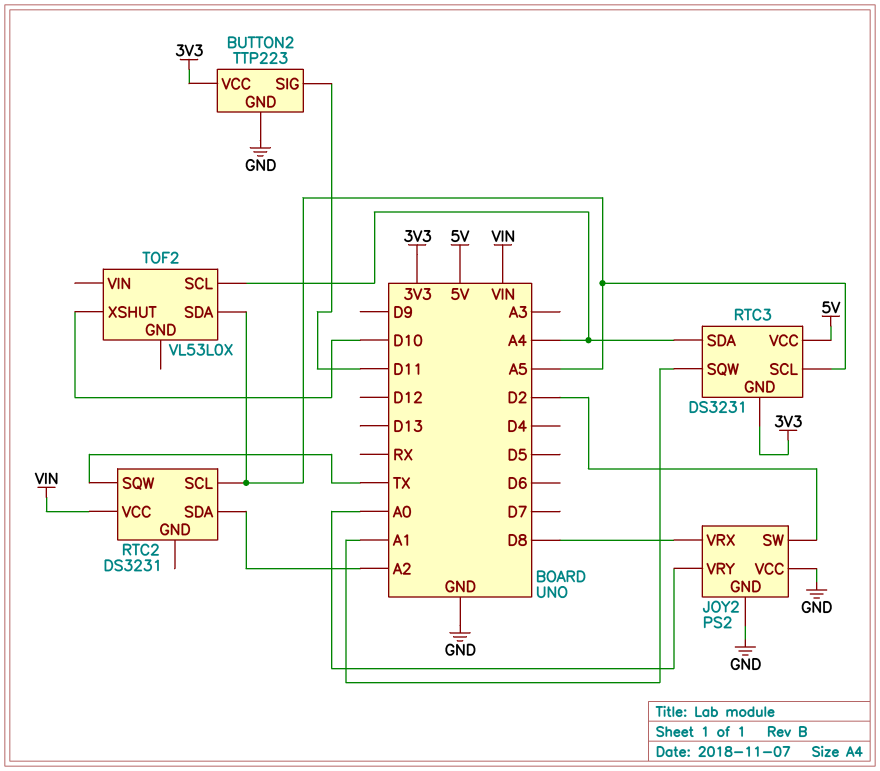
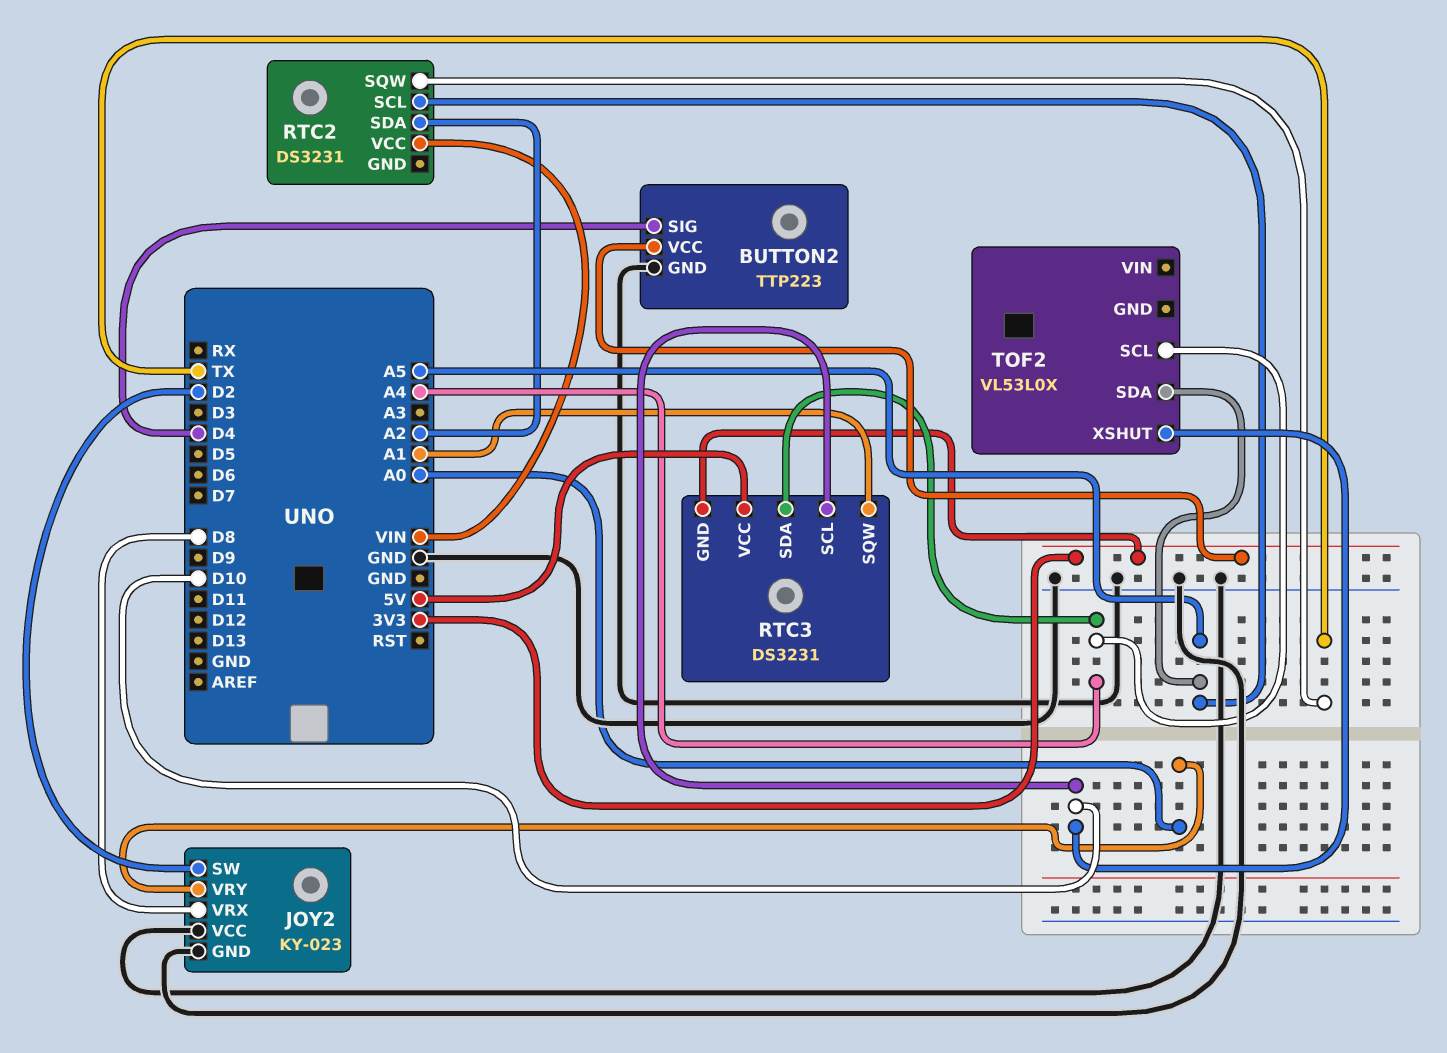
BUTTON2 pin SIG: D11 -> D4
JOY2: PS2 -> KY-023
RTC3 pin SCL: A5 -> D10

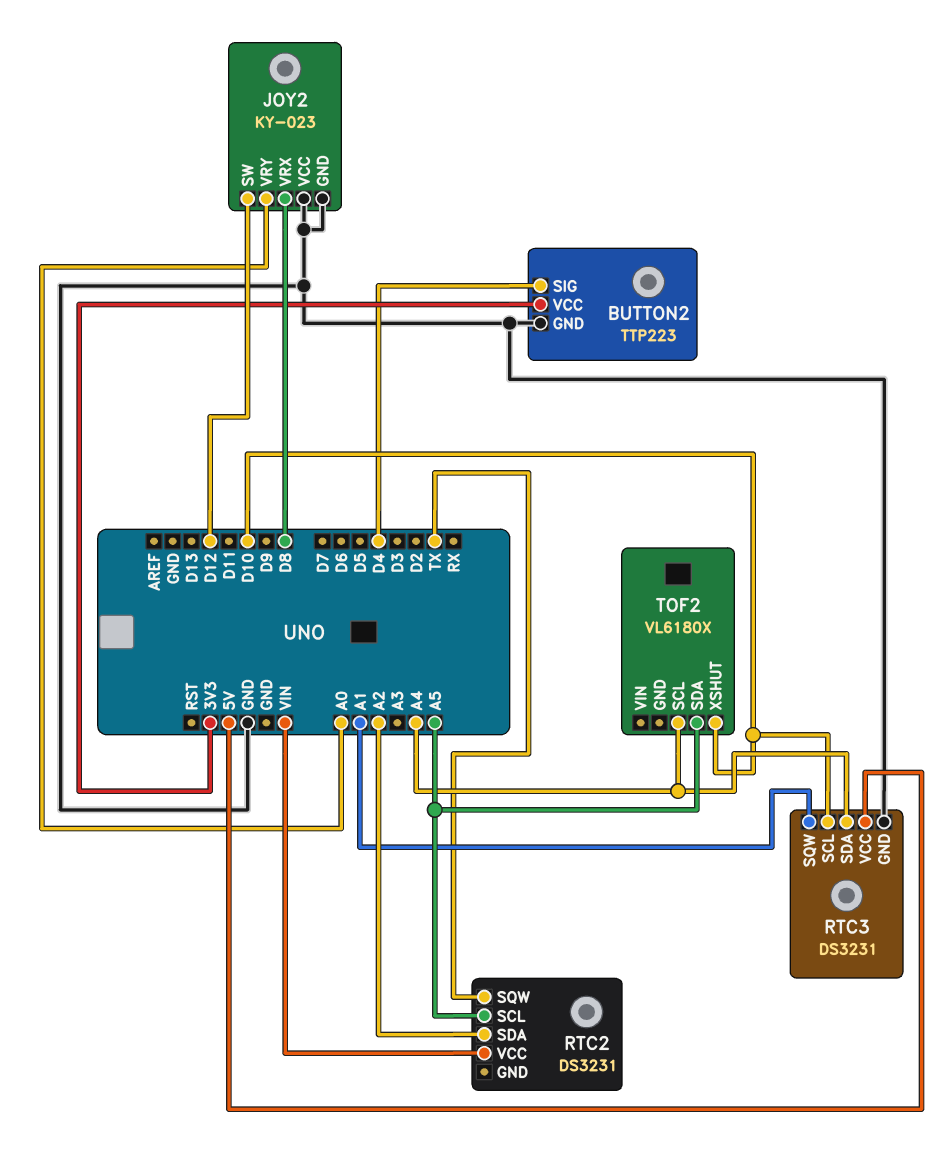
JOY2 pin SW: D2 -> D12
RTC3 pin GND: 3V3 -> GND
TOF2: VL53L0X -> VL6180X

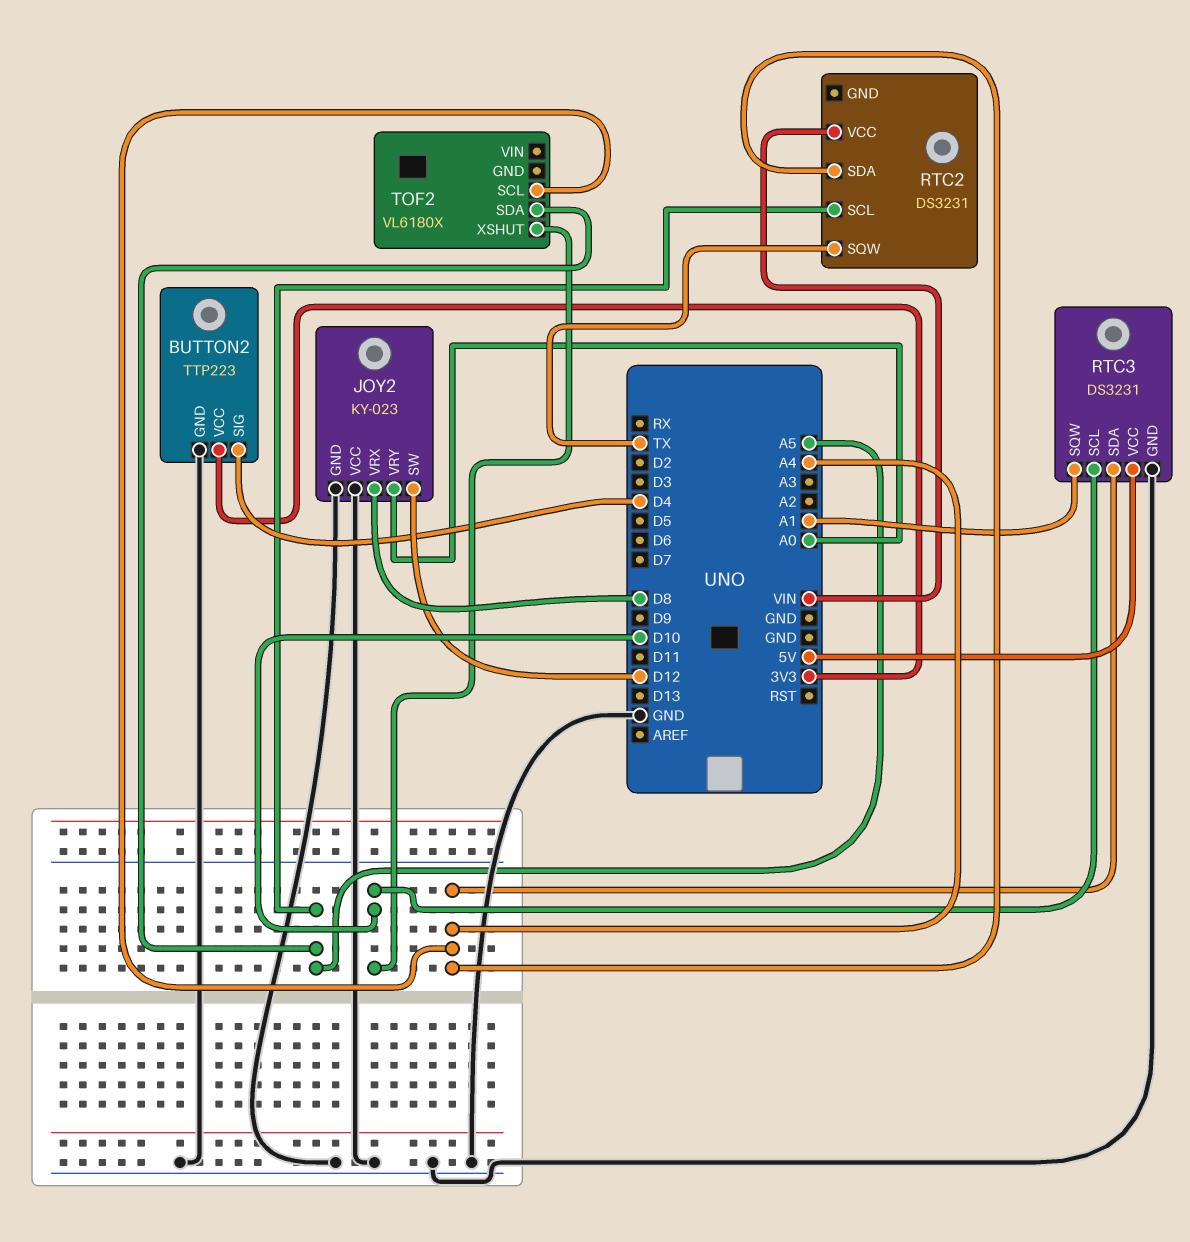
RTC2 pin SDA: A2 -> A4

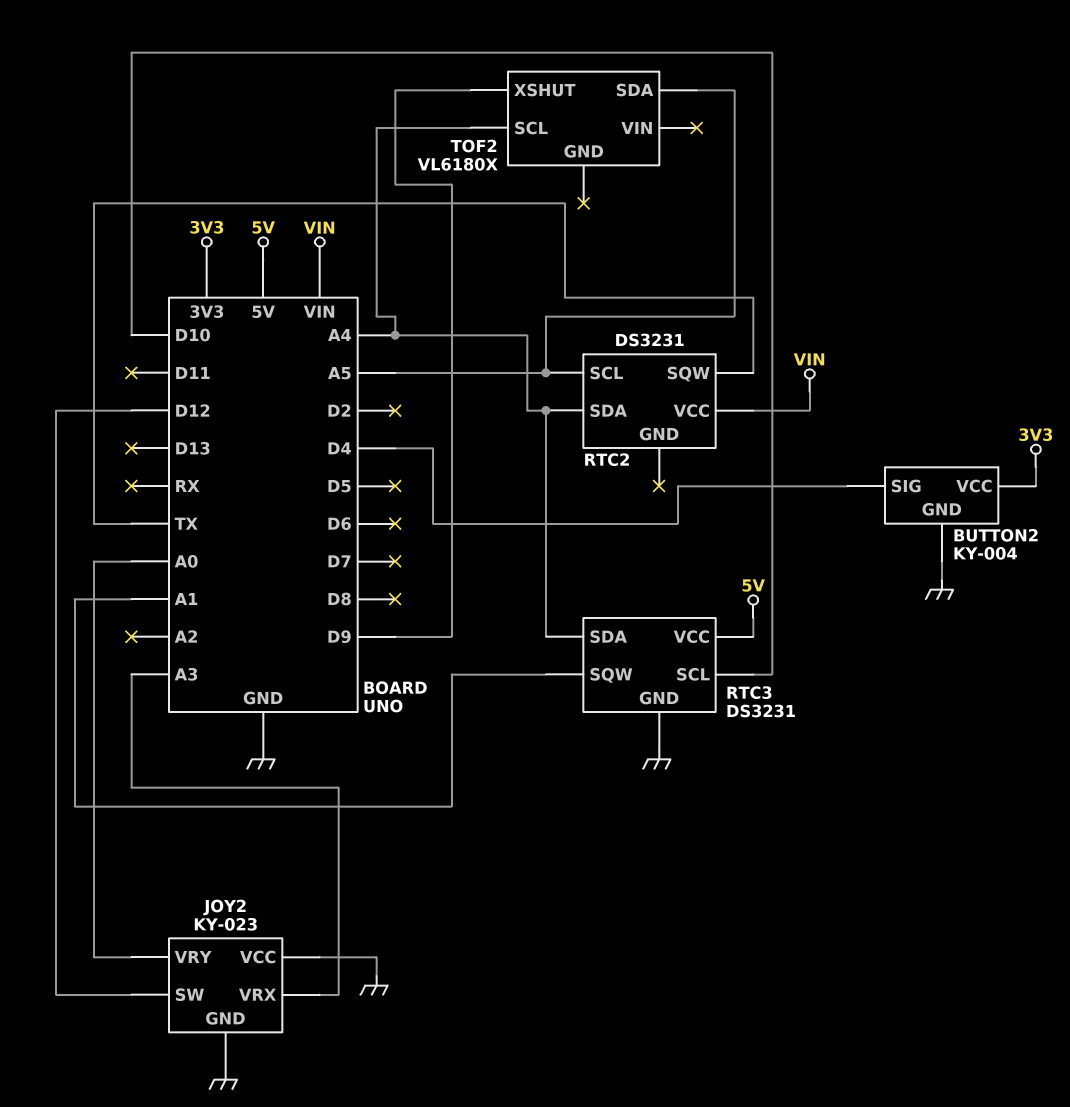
BUTTON2: TTP223 -> KY-004
JOY2 pin VRX: D8 -> A3
TOF2 pin XSHUT: D10 -> D9

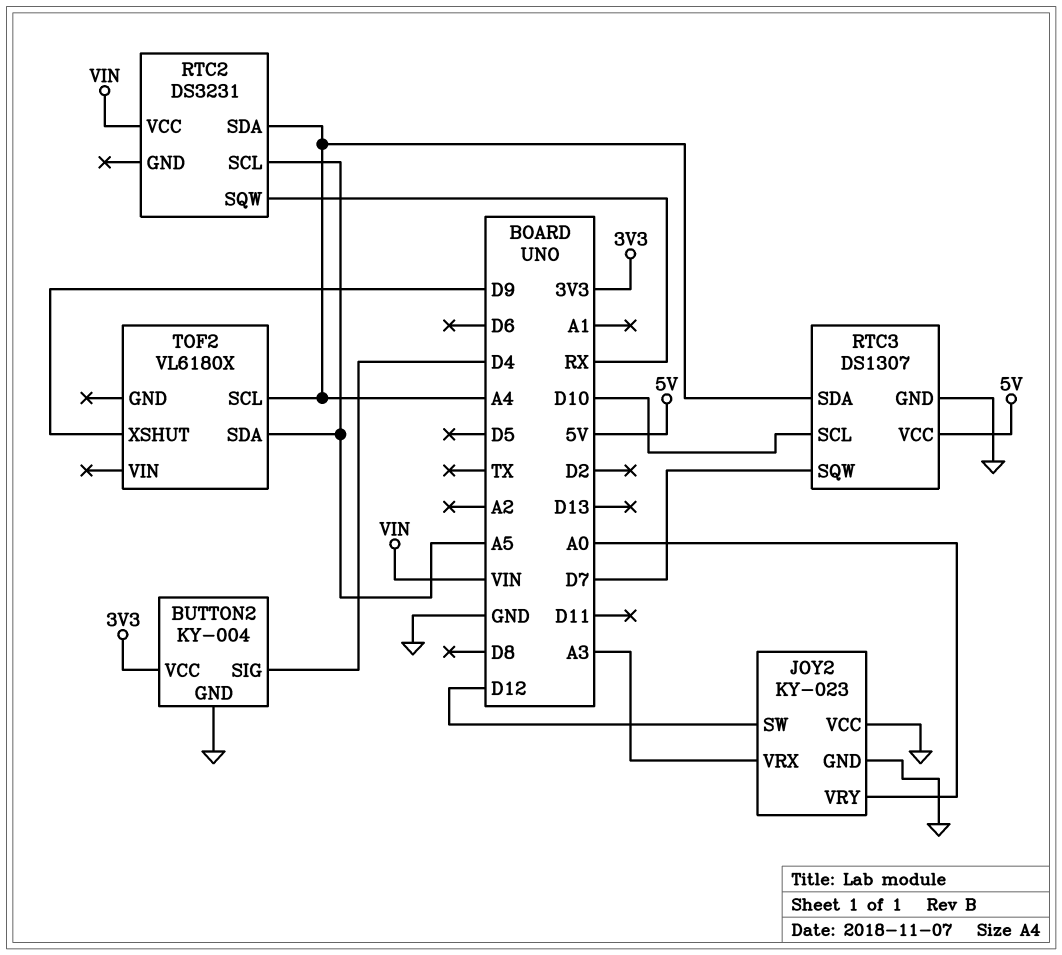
RTC2 pin SQW: TX -> RX
RTC3: DS3231 -> DS1307
RTC3 pin SQW: A1 -> D7

